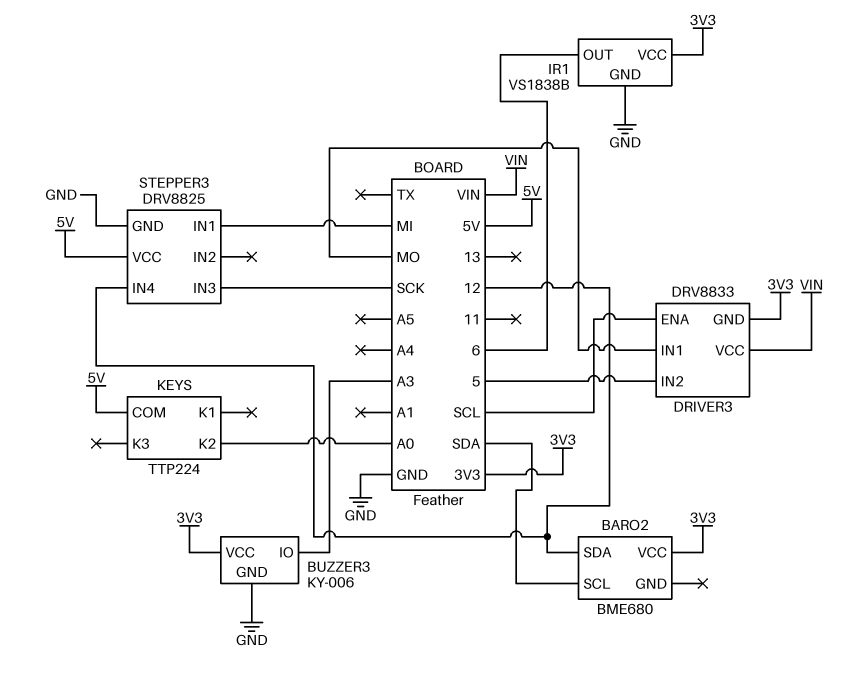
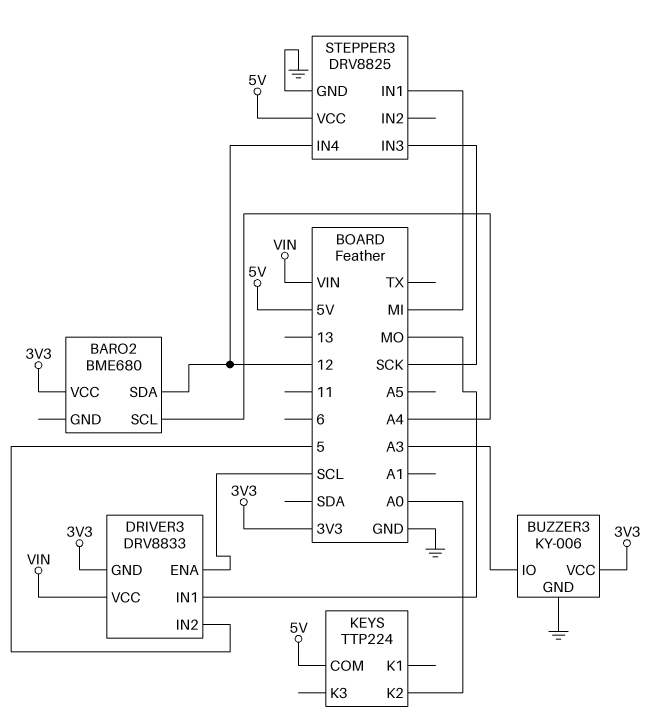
BARO2 pin SCL: SDA -> A4
IR1: VS1838B -> none
IR1 pin GND: GND -> none
IR1 pin OUT: 6 -> none
IR1 pin VCC: 3V3 -> none

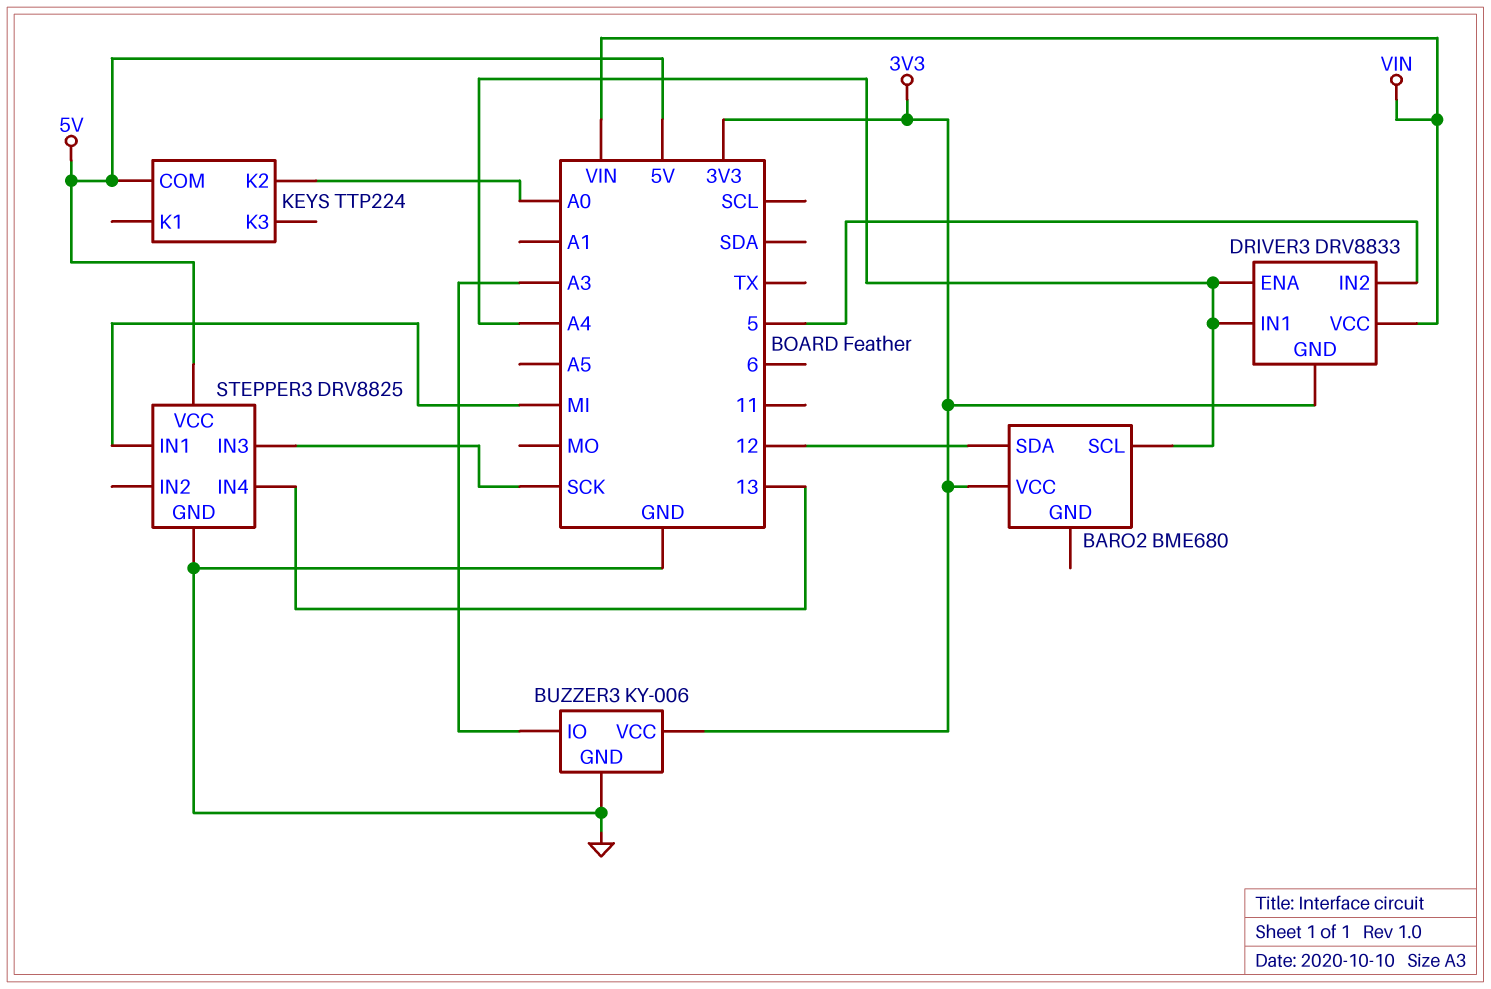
DRIVER3 pin ENA: SCL -> A4
DRIVER3 pin IN1: MO -> A4
STEPPER3 pin IN4: 12 -> 13

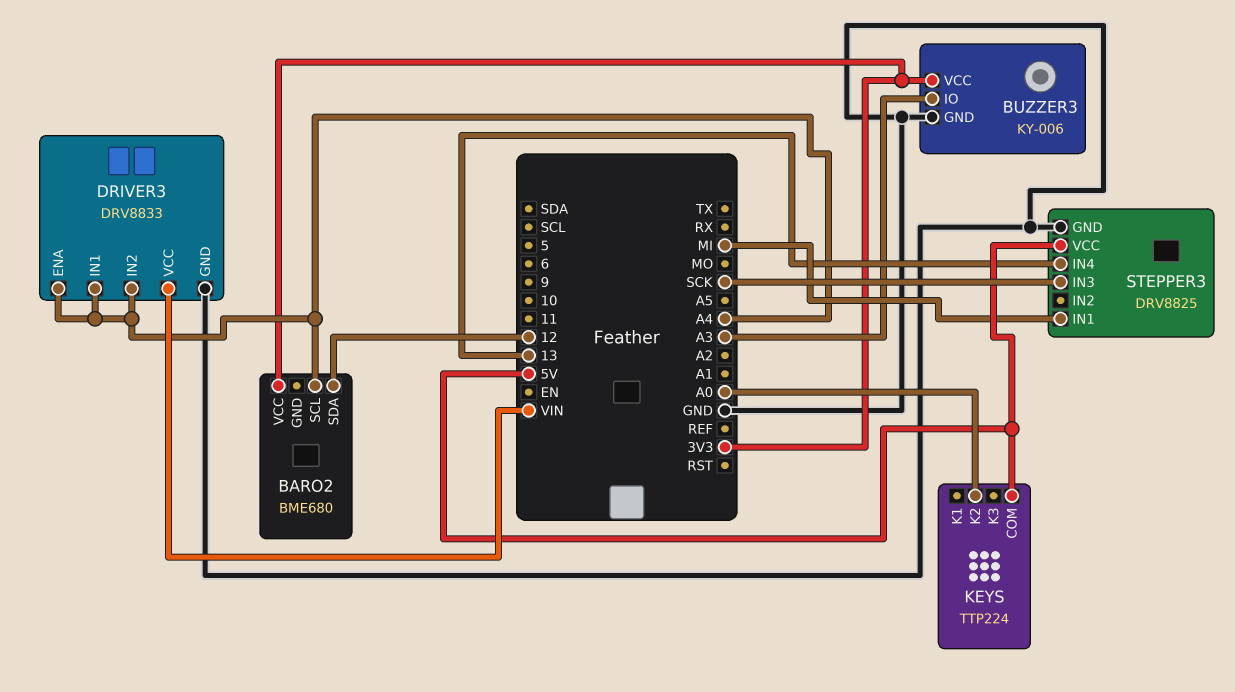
DRIVER3 pin GND: 3V3 -> GND
DRIVER3 pin IN2: 5 -> A4

